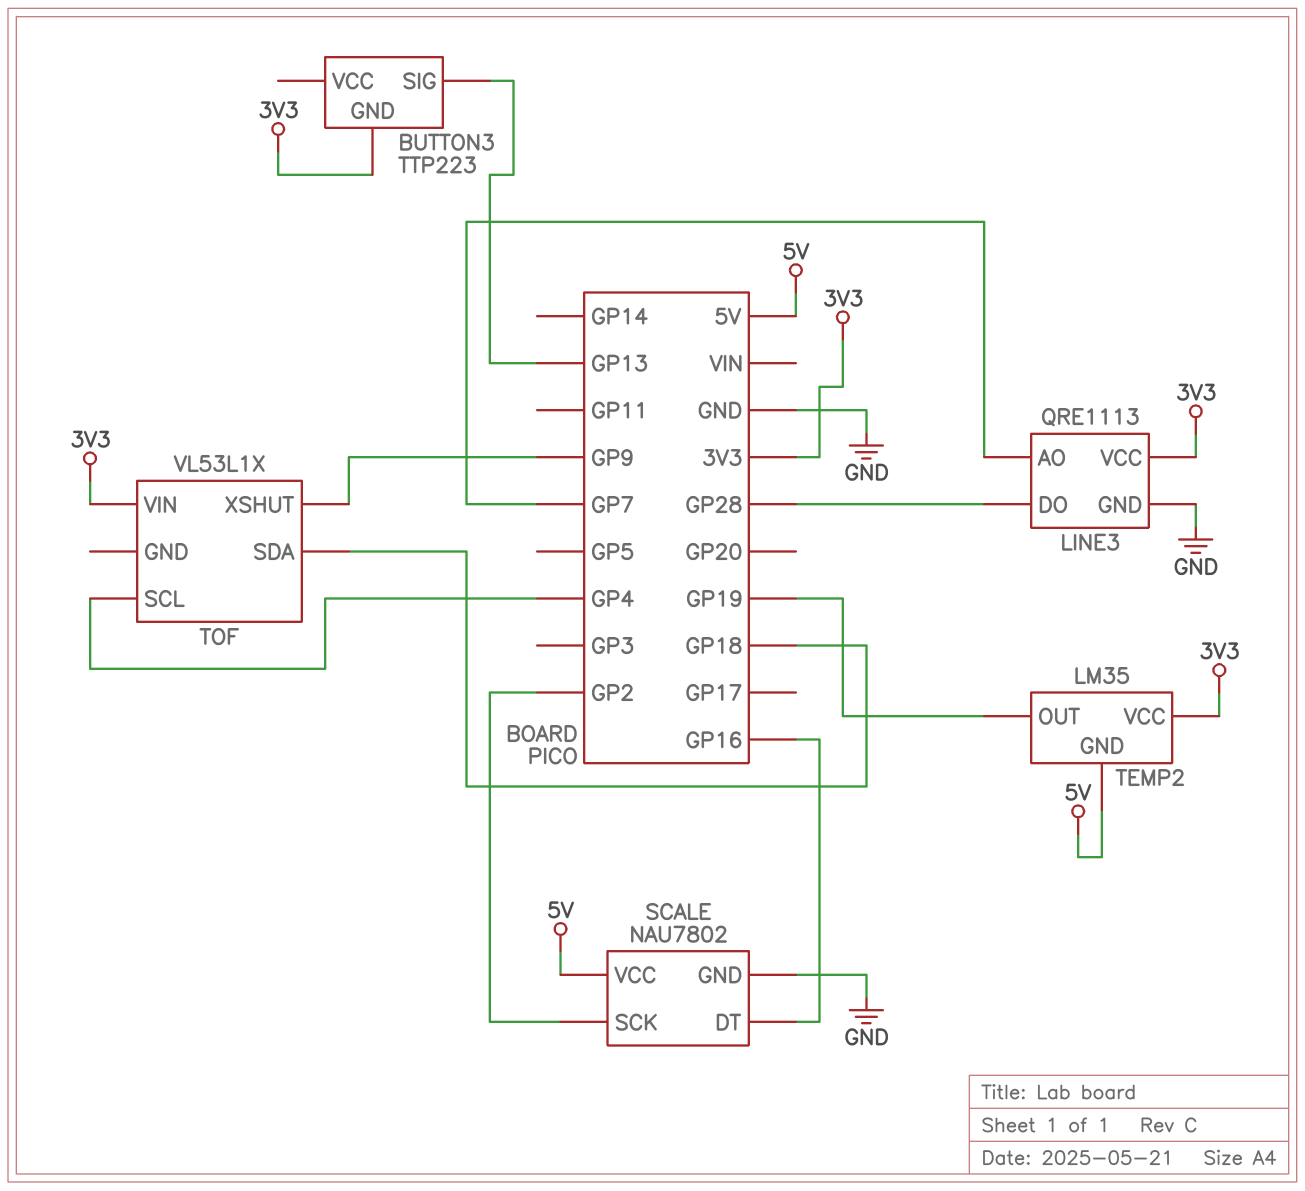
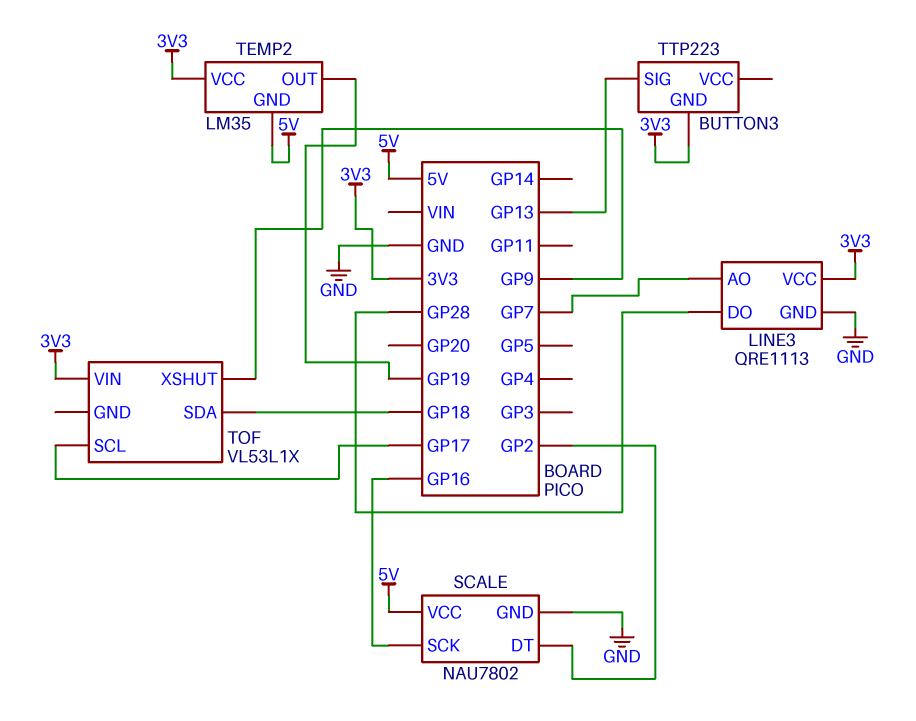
SCALE pin DT: GP16 -> GP2
SCALE pin SCK: GP2 -> GP16
TOF pin SCL: GP4 -> GP17

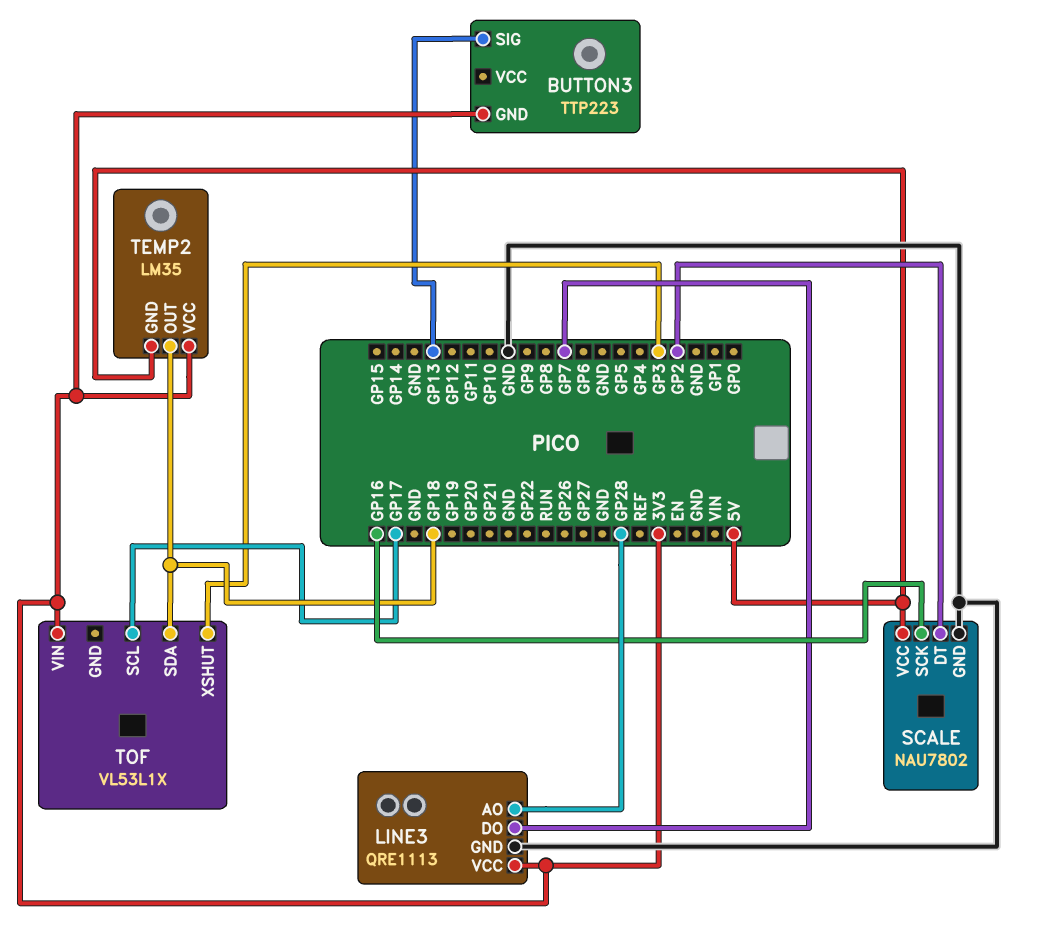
LINE3 pin AO: GP7 -> GP28
LINE3 pin DO: GP28 -> GP7
TEMP2 pin OUT: GP19 -> GP18
TOF pin XSHUT: GP9 -> GP3

